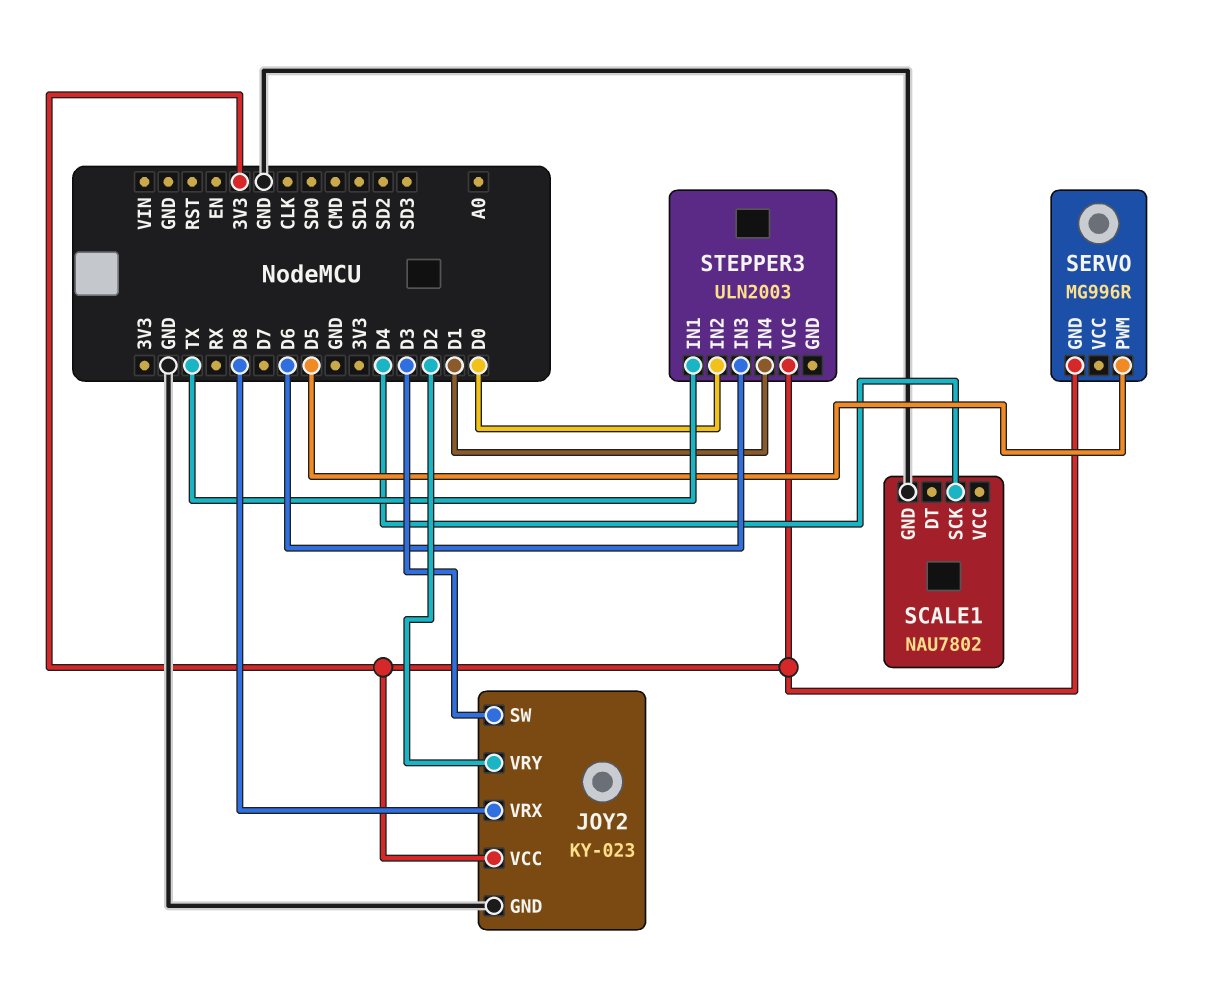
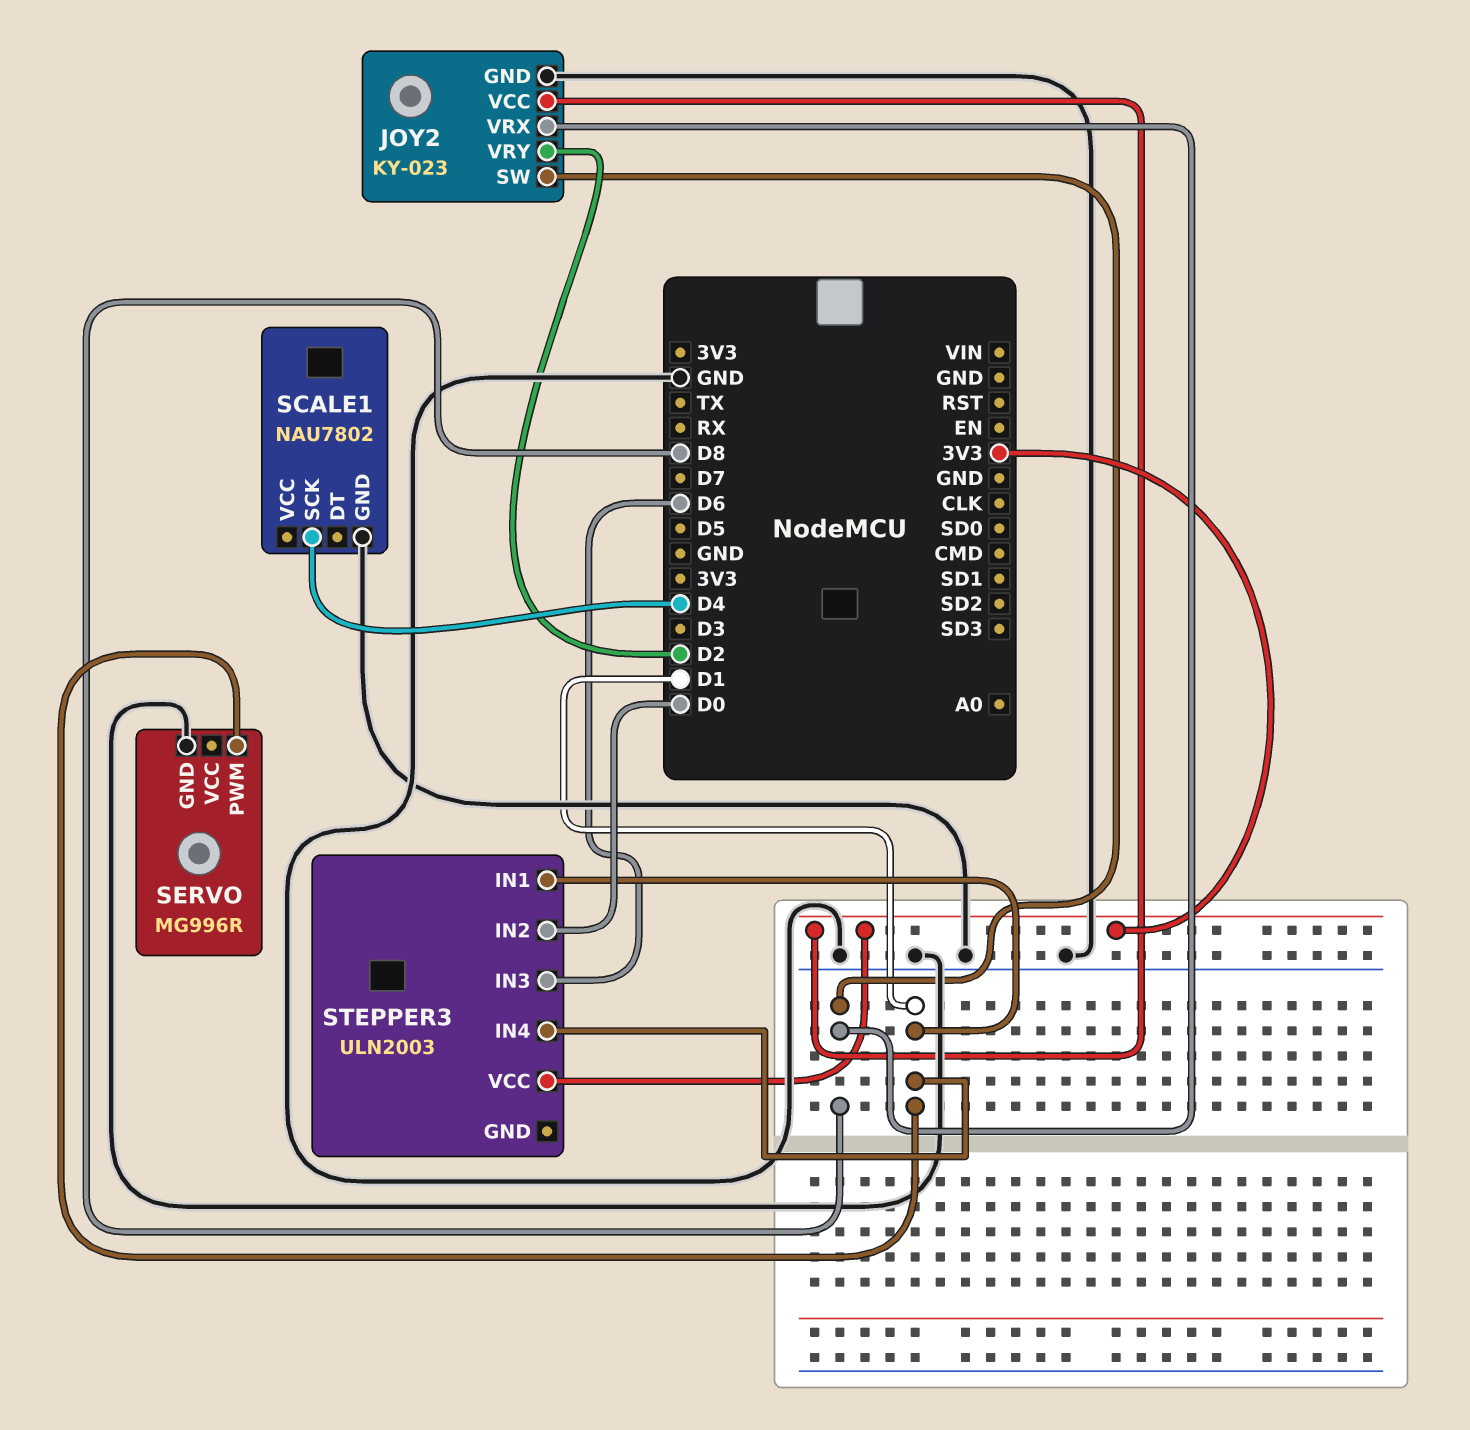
JOY2 pin SW: D3 -> D8
SERVO pin GND: 3V3 -> GND
SERVO pin PWM: D5 -> D1
STEPPER3 pin IN1: TX -> D1

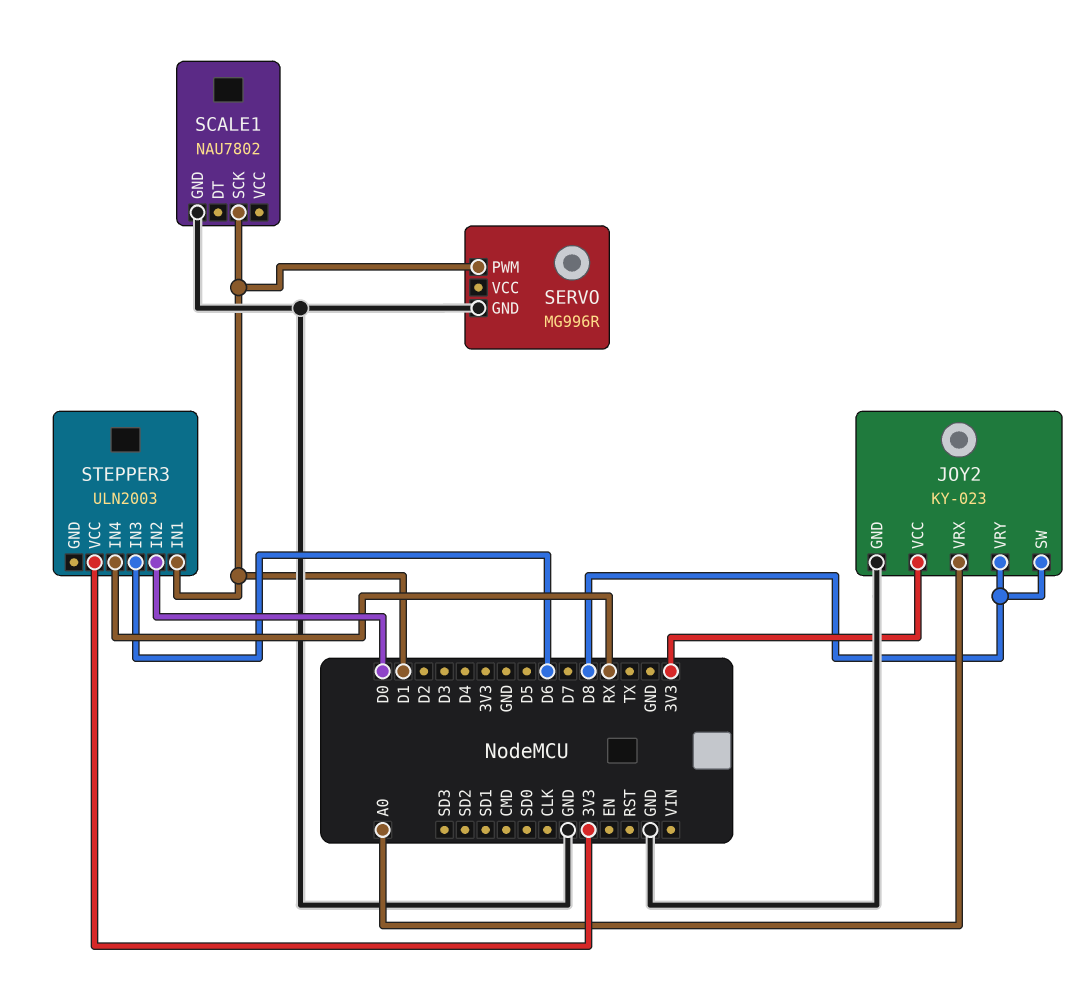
JOY2 pin VRX: D8 -> A0
JOY2 pin VRY: D2 -> D8
SCALE1 pin SCK: D4 -> D1
STEPPER3 pin IN4: D1 -> RX

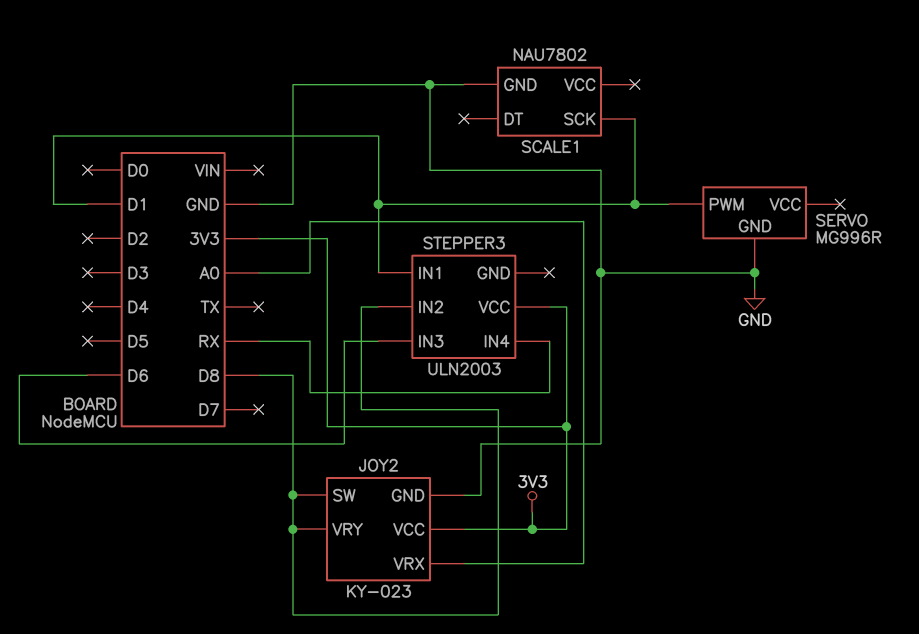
STEPPER3 pin IN2: D0 -> D8

